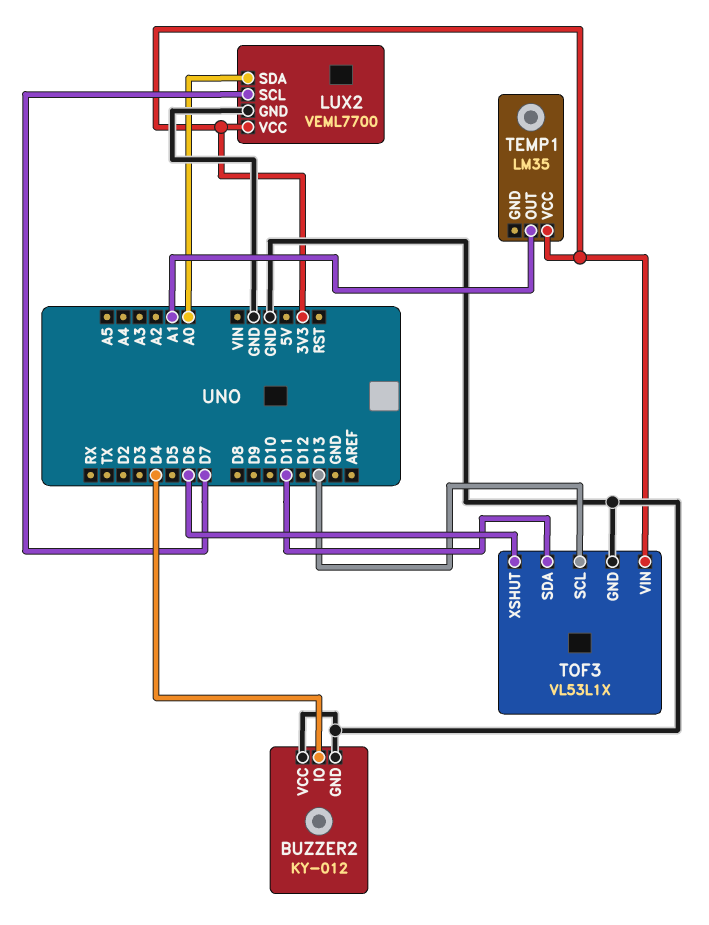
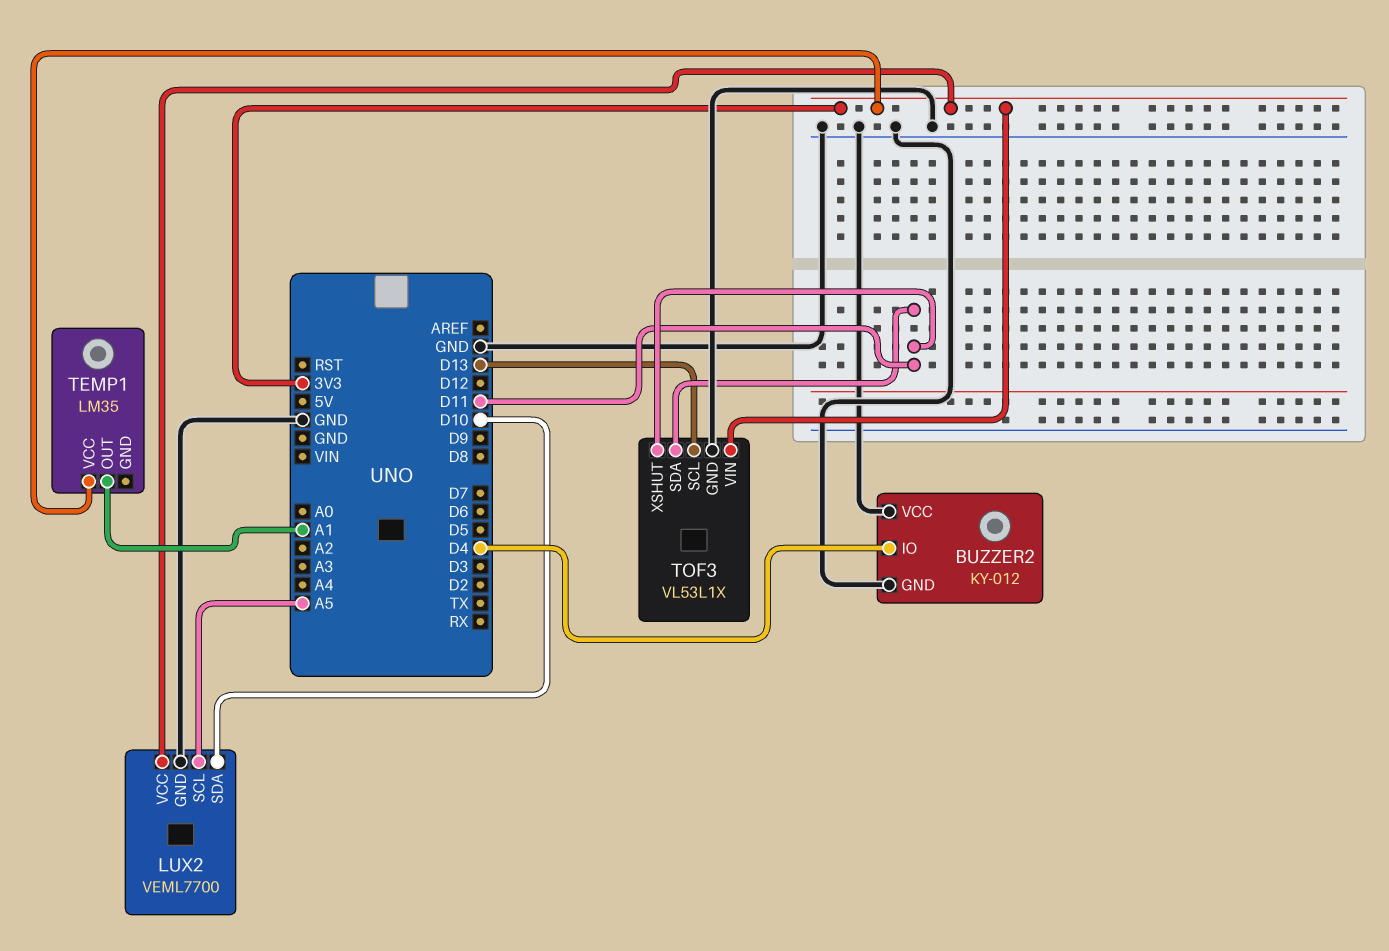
LUX2 pin SCL: D7 -> A5
LUX2 pin SDA: A0 -> D10
TOF3 pin XSHUT: D6 -> D11

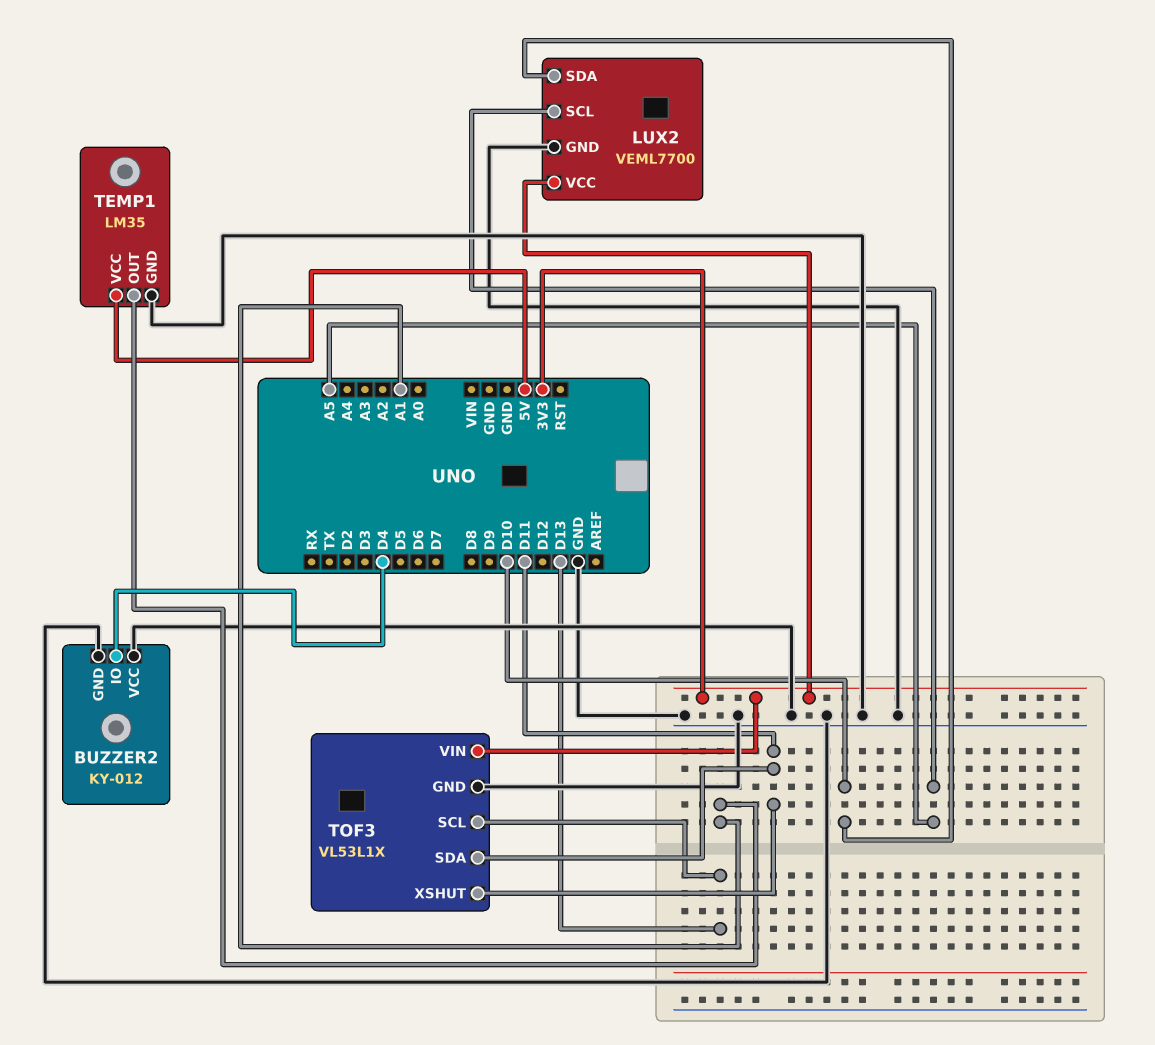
TEMP1 pin GND: none -> GND
TEMP1 pin VCC: 3V3 -> 5V

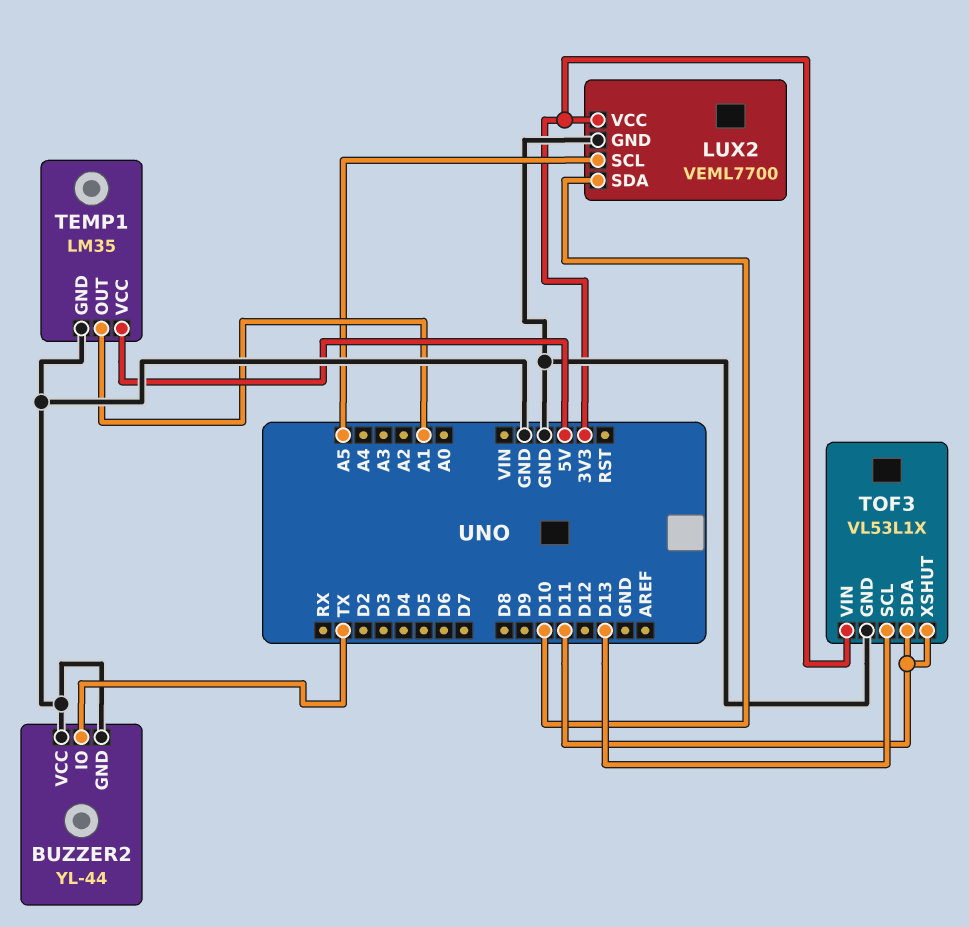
BUZZER2: KY-012 -> YL-44
BUZZER2 pin IO: D4 -> TX

